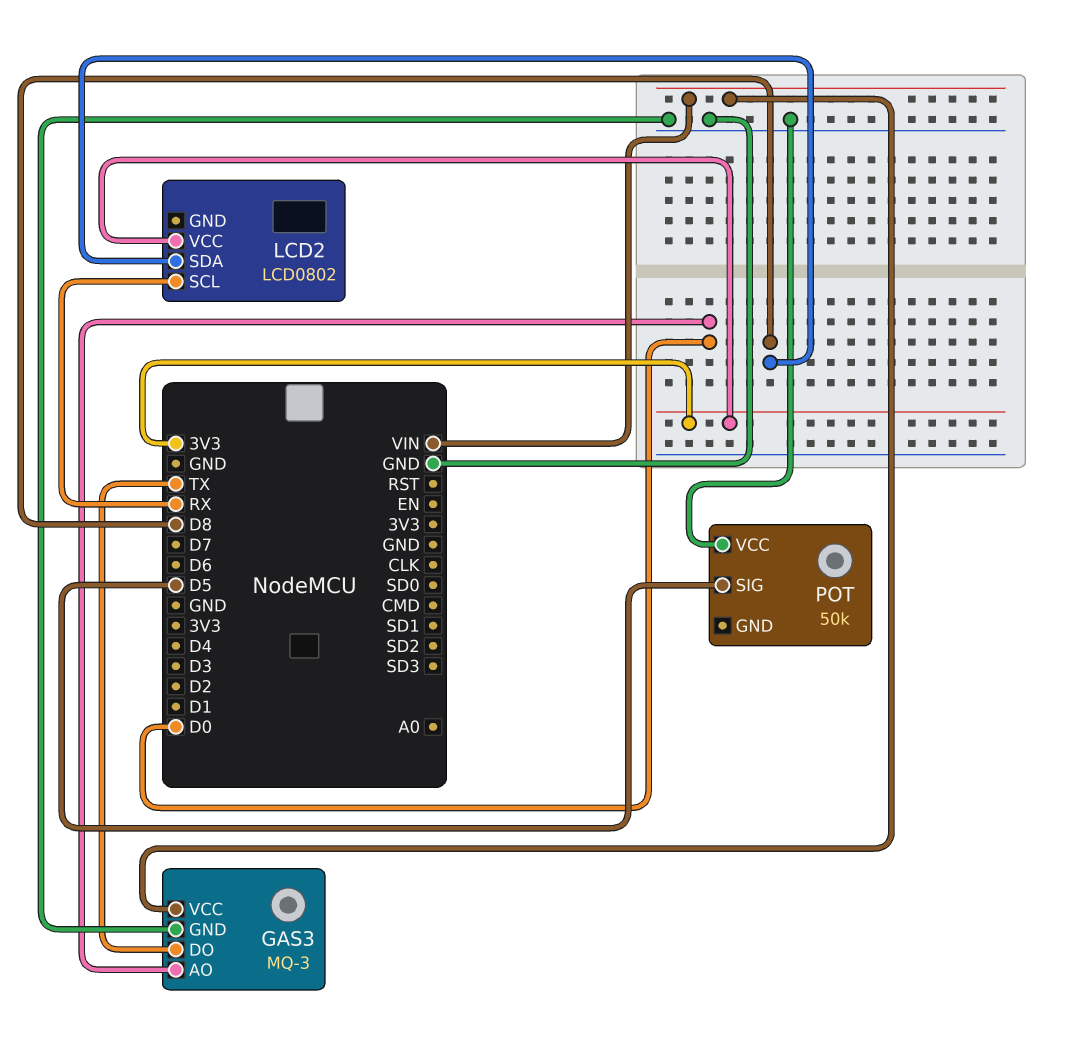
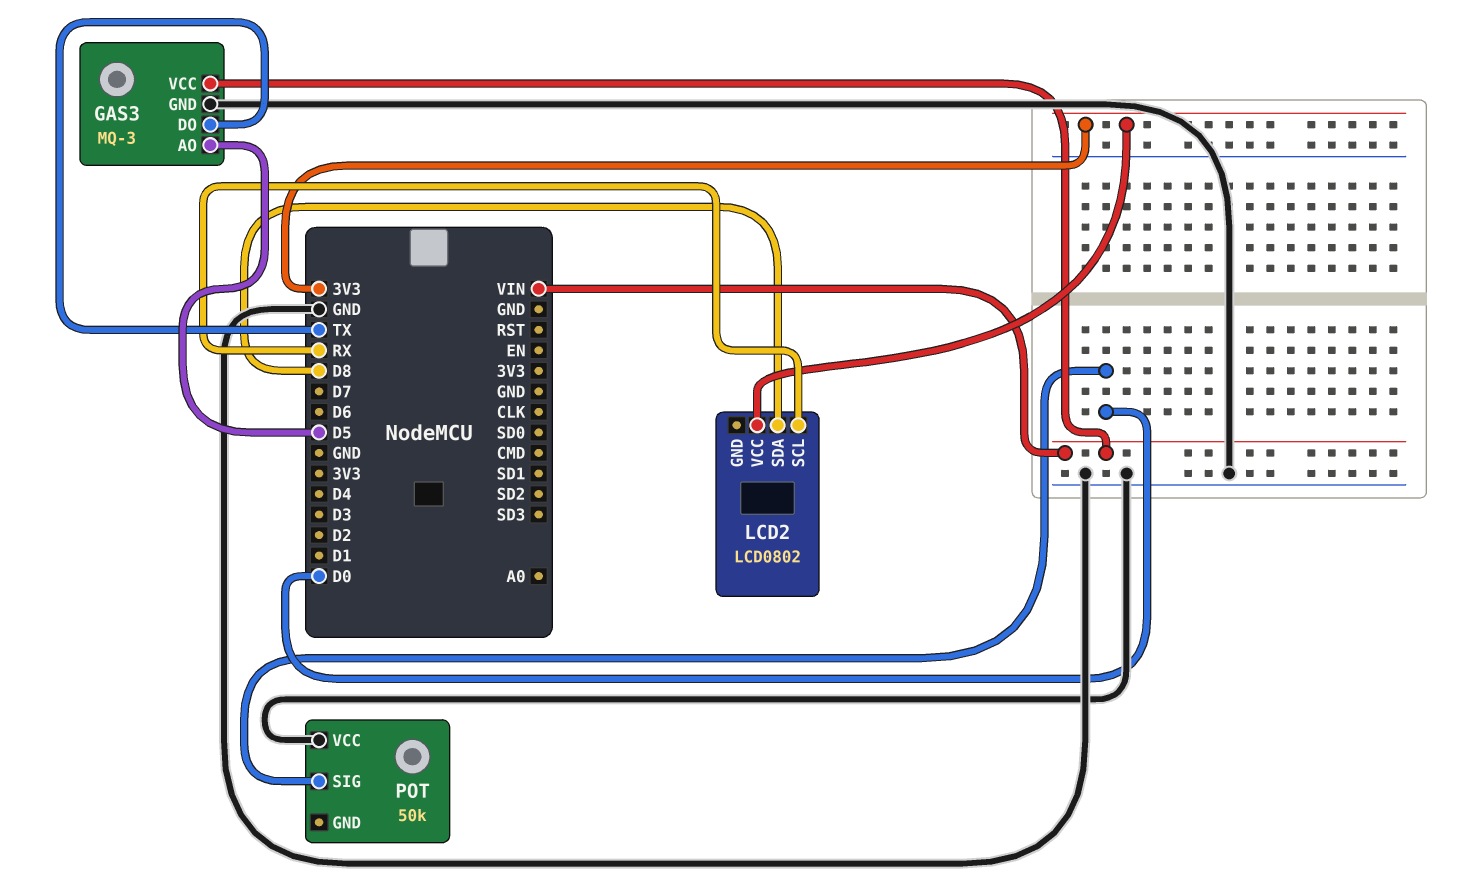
GAS3 pin AO: D0 -> D5
POT pin SIG: D5 -> D0

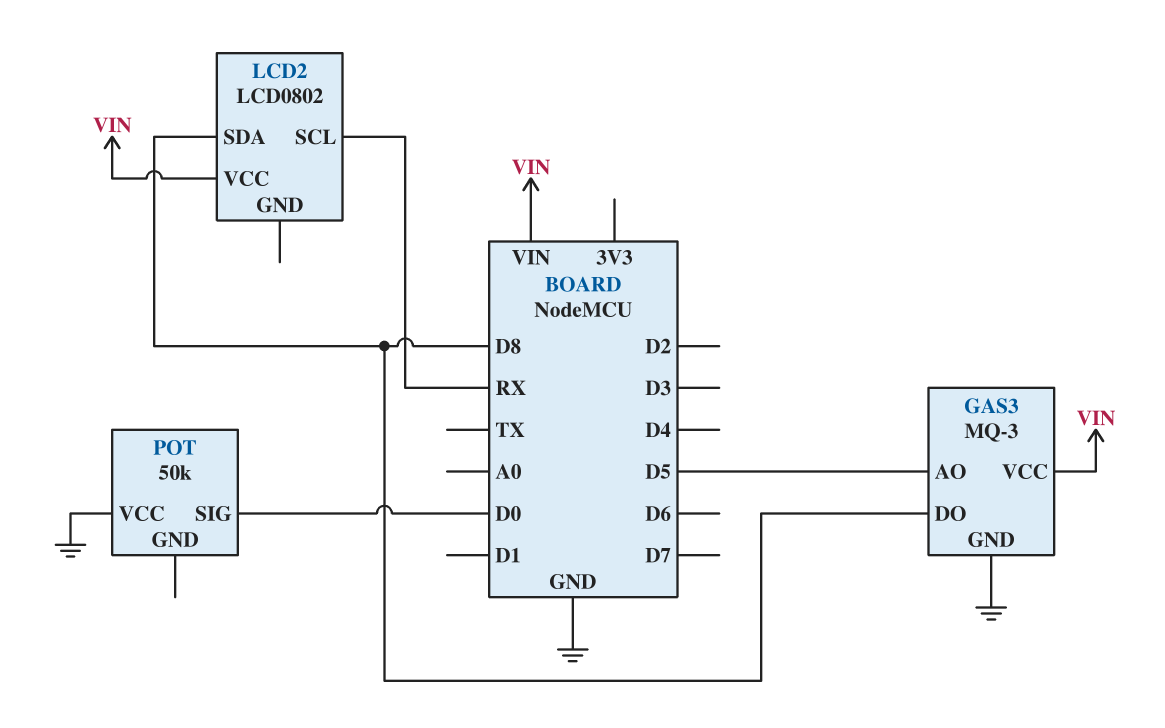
GAS3 pin DO: TX -> D8
LCD2 pin VCC: 3V3 -> VIN

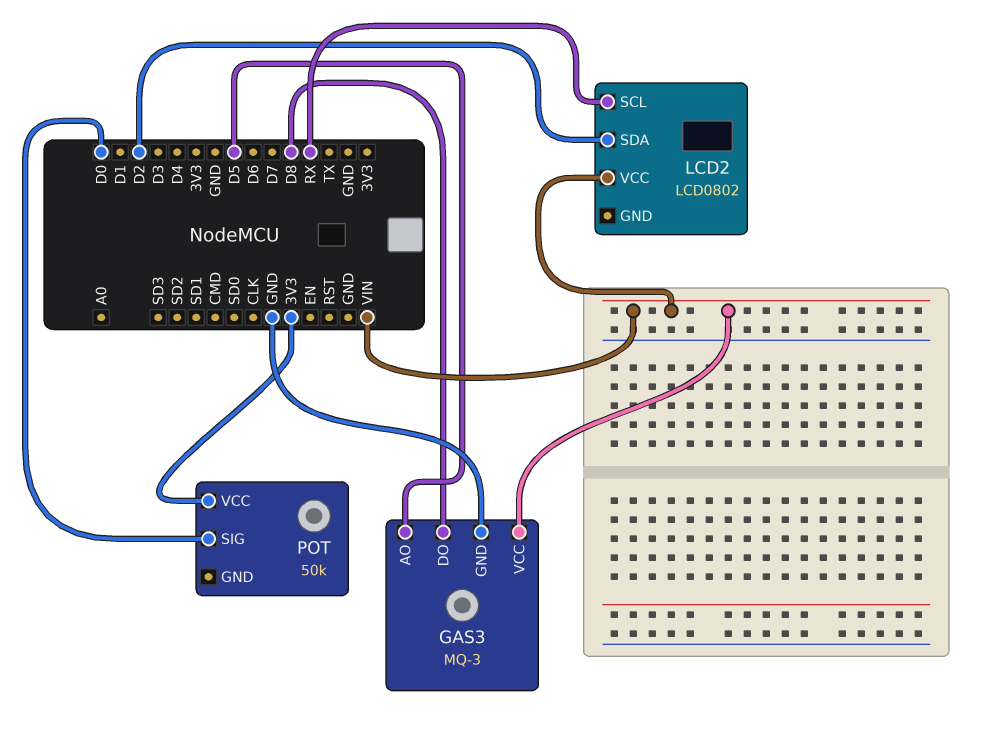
LCD2 pin SDA: D8 -> D2
POT pin VCC: GND -> 3V3

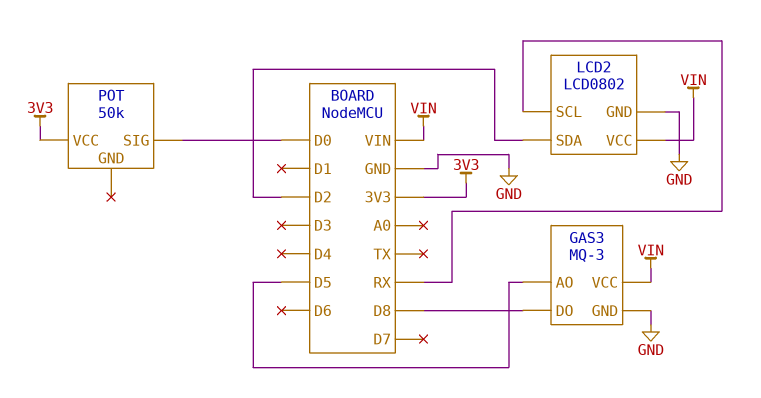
LCD2 pin GND: none -> GND

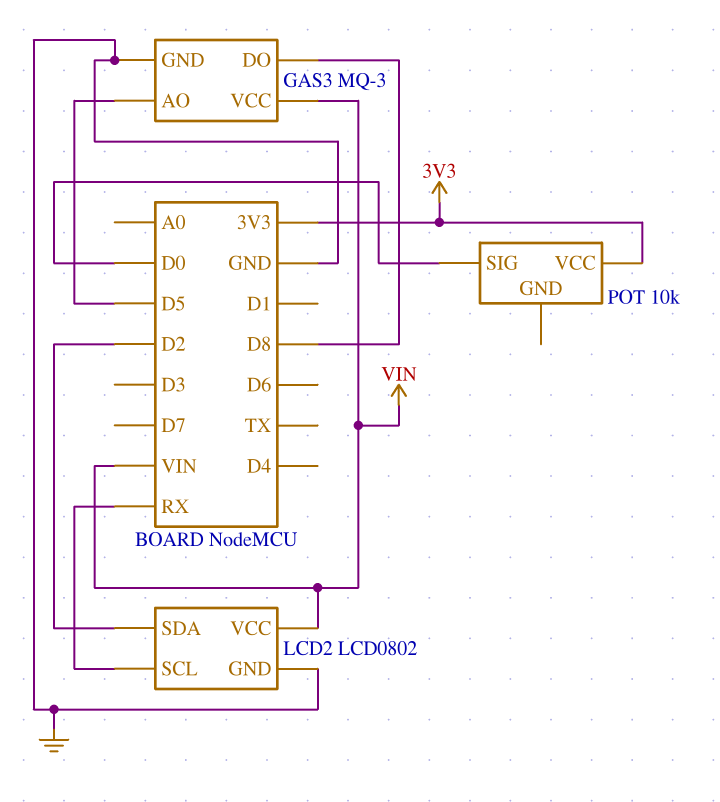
POT: 50k -> 10k

